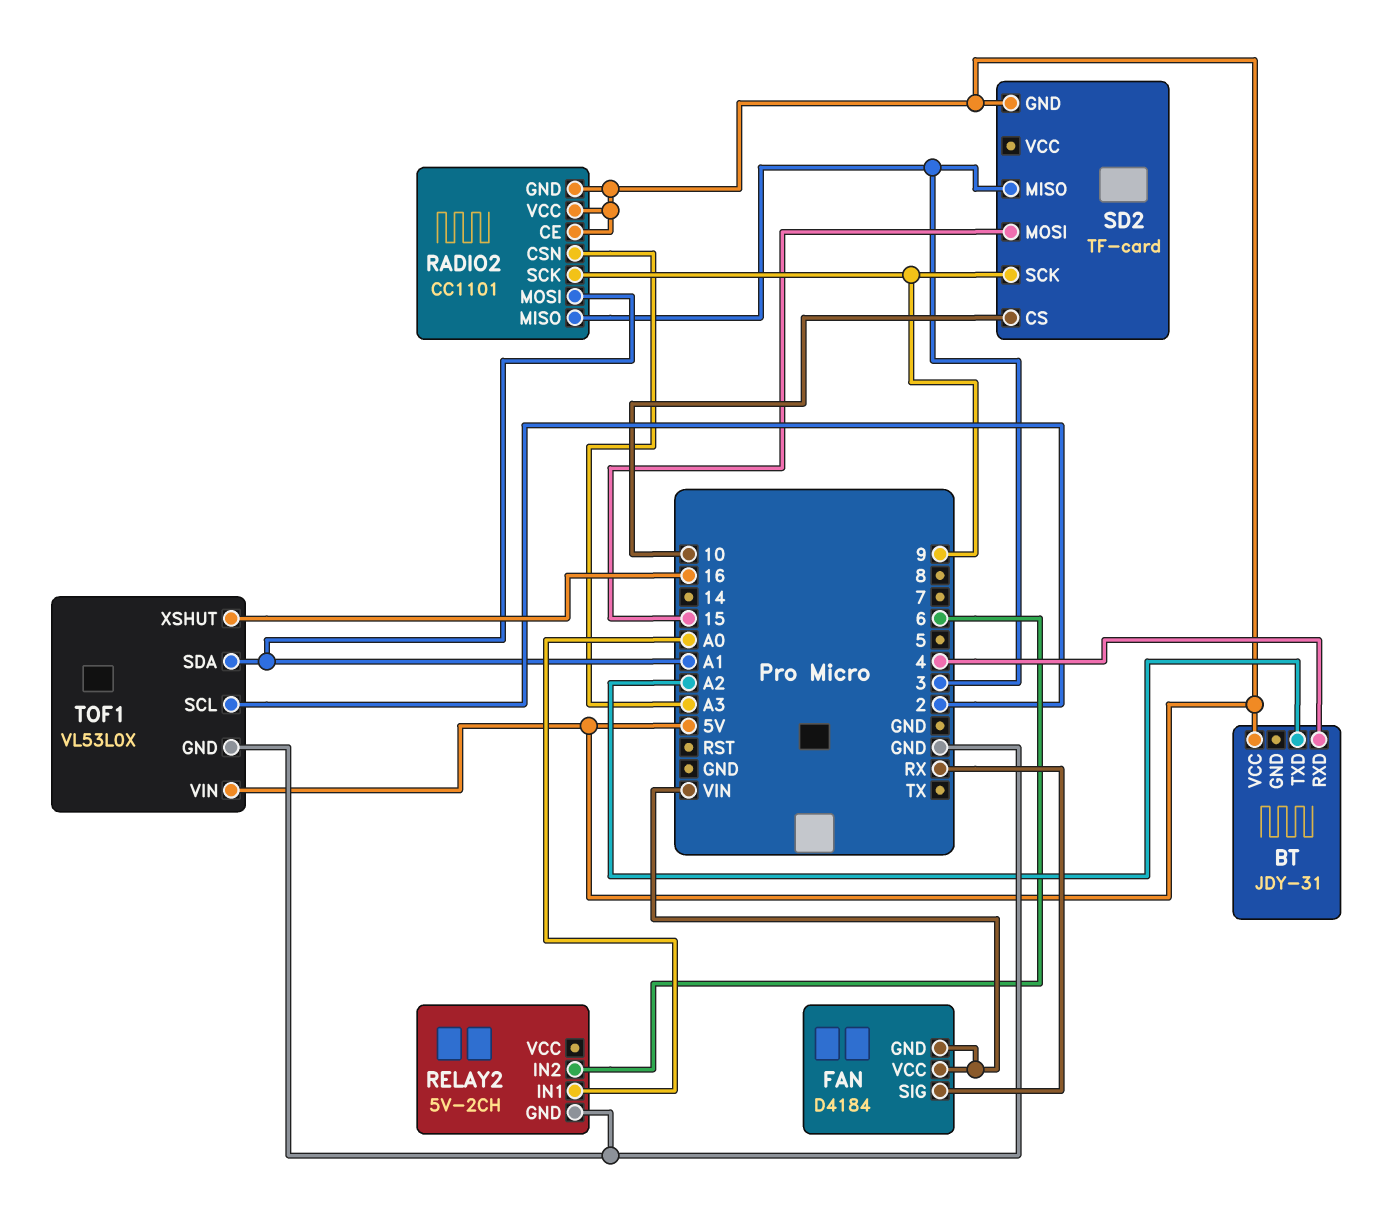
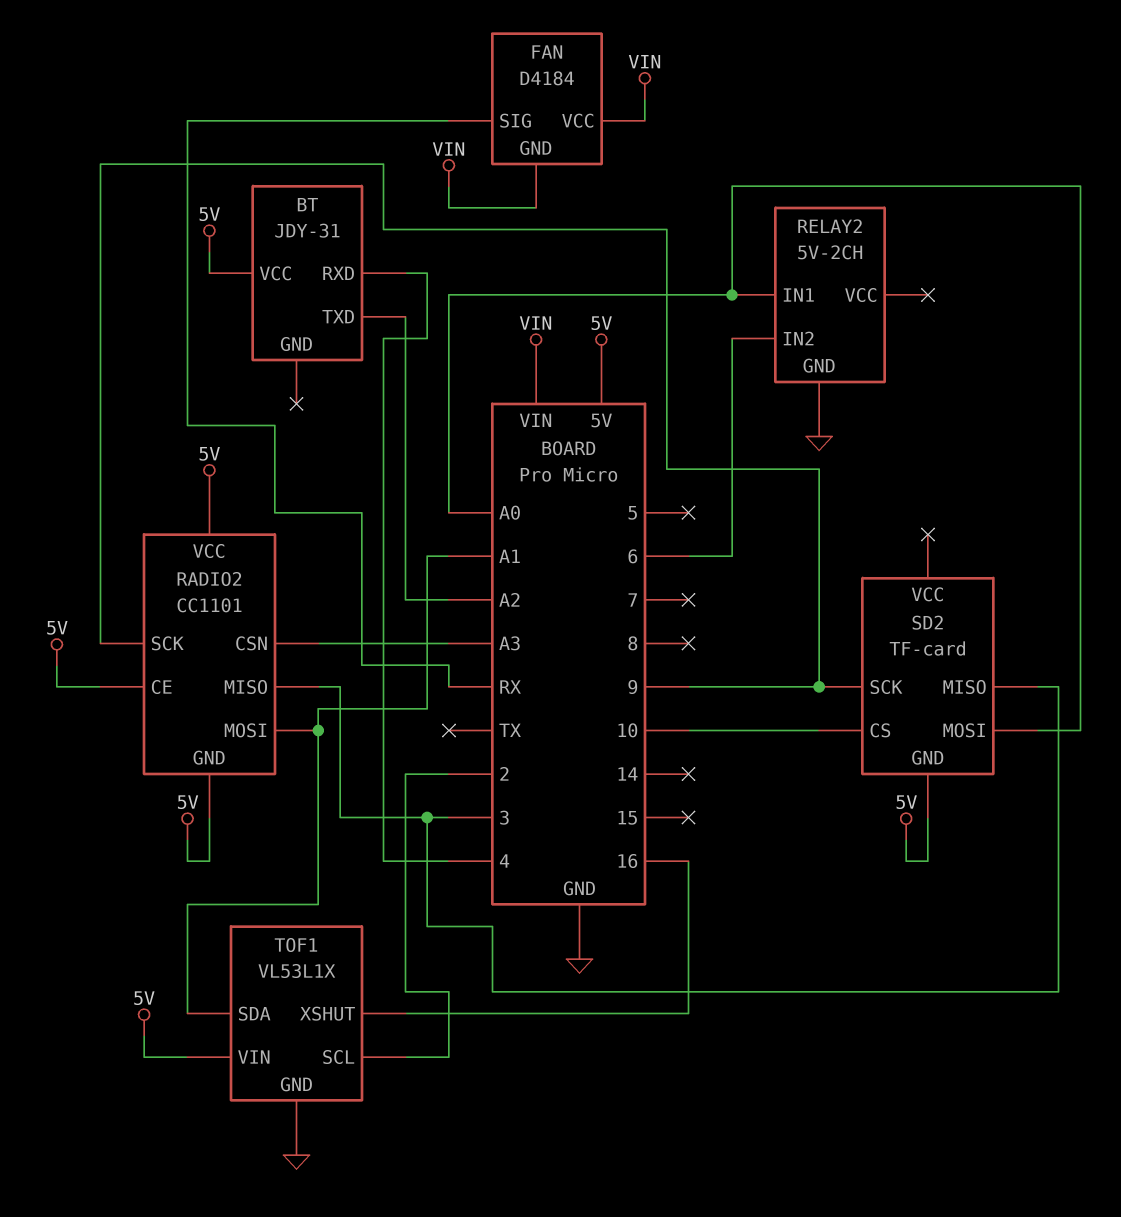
SD2 pin MOSI: 15 -> A0
TOF1: VL53L0X -> VL53L1X

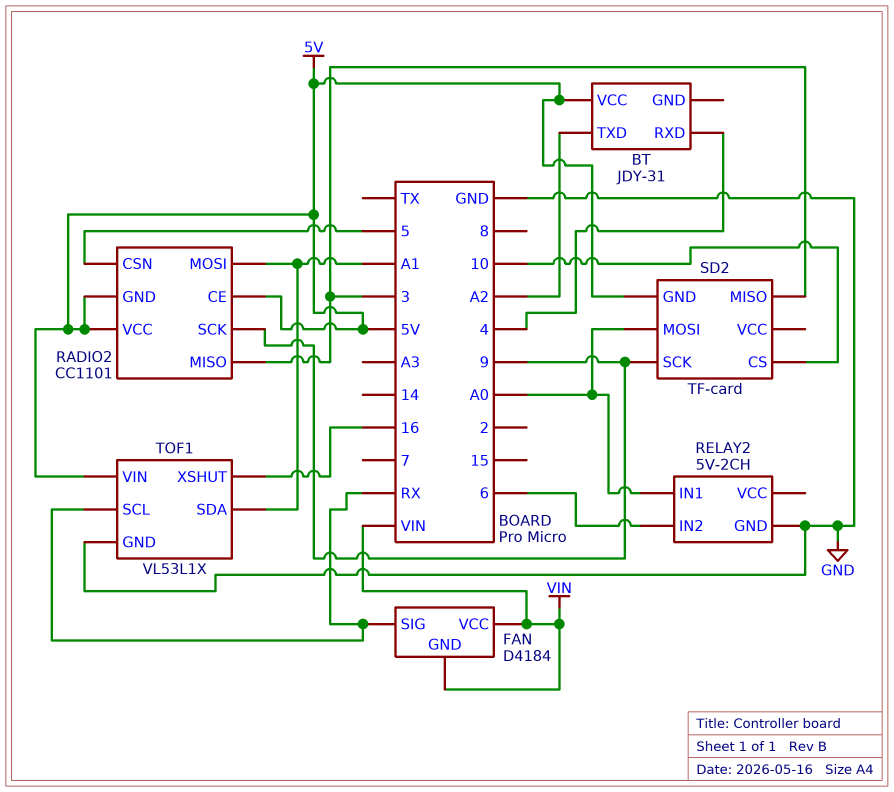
RADIO2 pin CSN: A3 -> 5
TOF1 pin SCL: 2 -> RX

